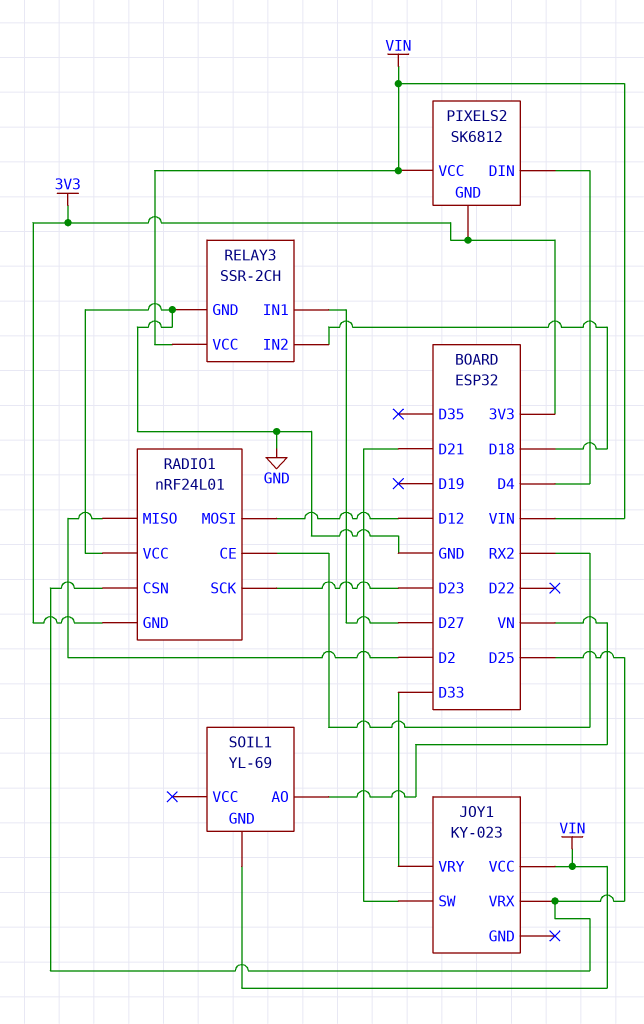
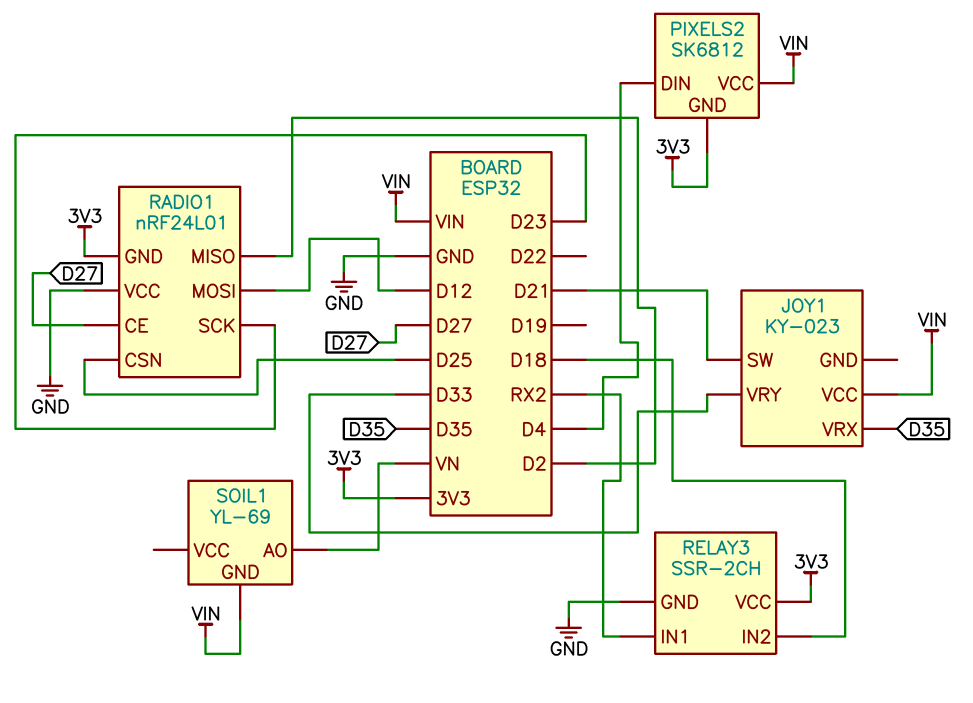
JOY1 pin VRX: D25 -> D35
RADIO1 pin CE: RX2 -> D27
RELAY3 pin IN1: D27 -> RX2
RELAY3 pin VCC: VIN -> 3V3

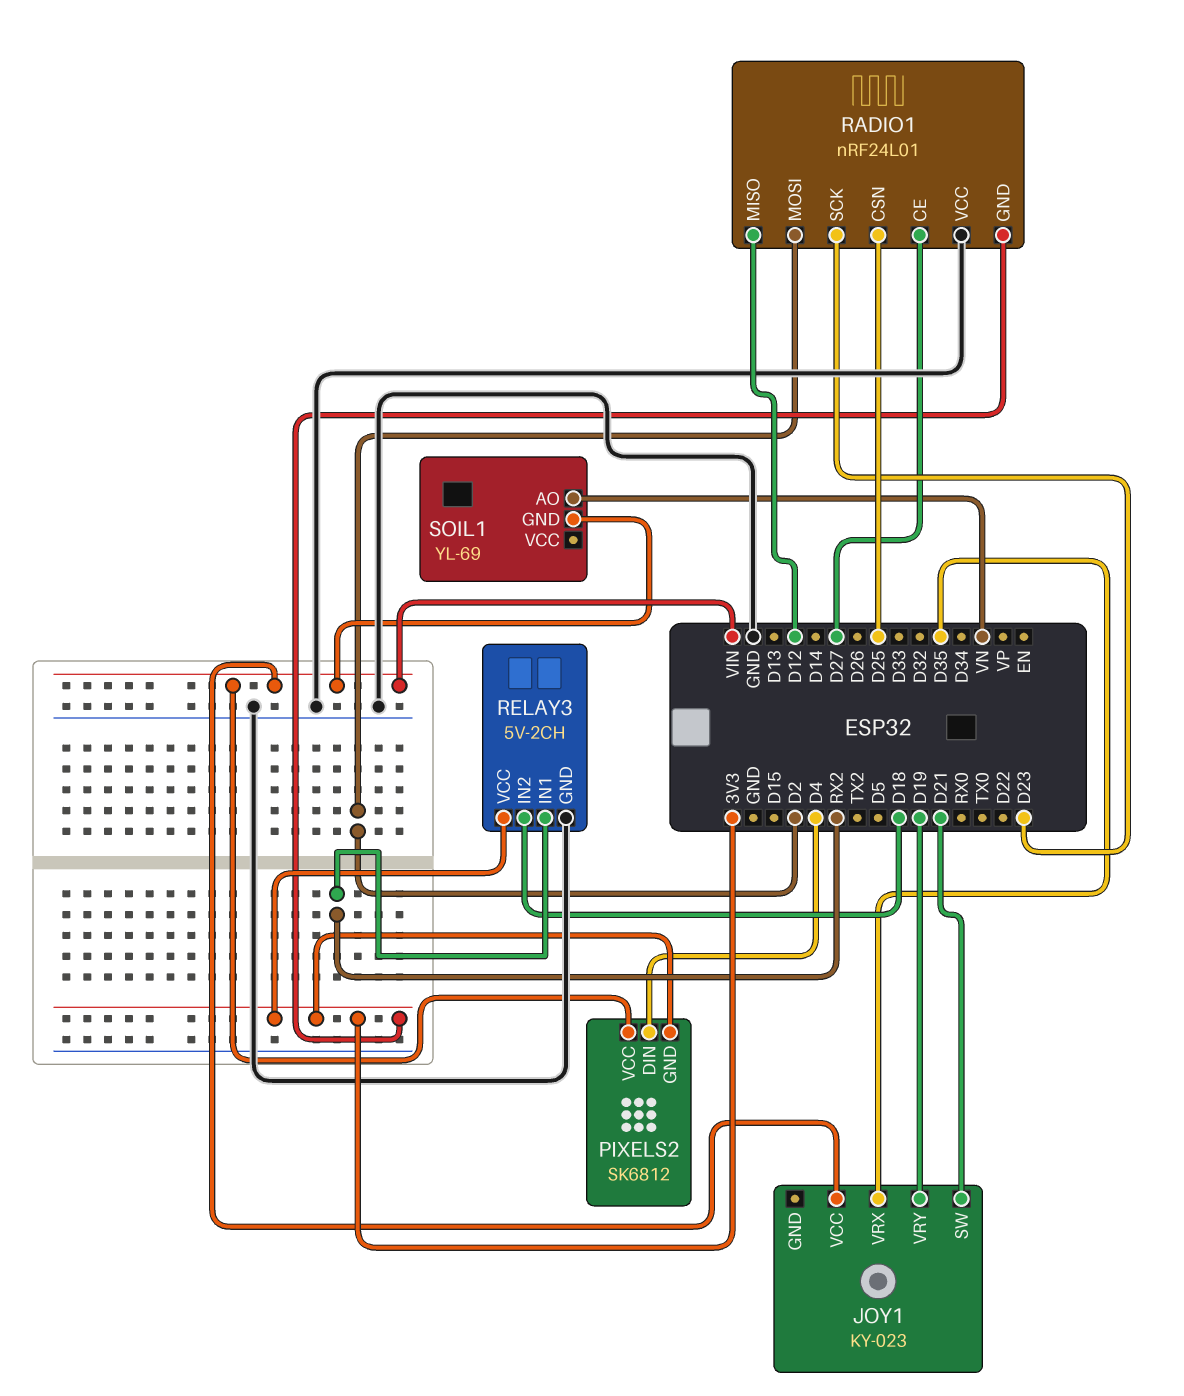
JOY1 pin VRY: D33 -> D19
RADIO1 pin MISO: D2 -> D12
RADIO1 pin MOSI: D12 -> D2
RELAY3: SSR-2CH -> 5V-2CH

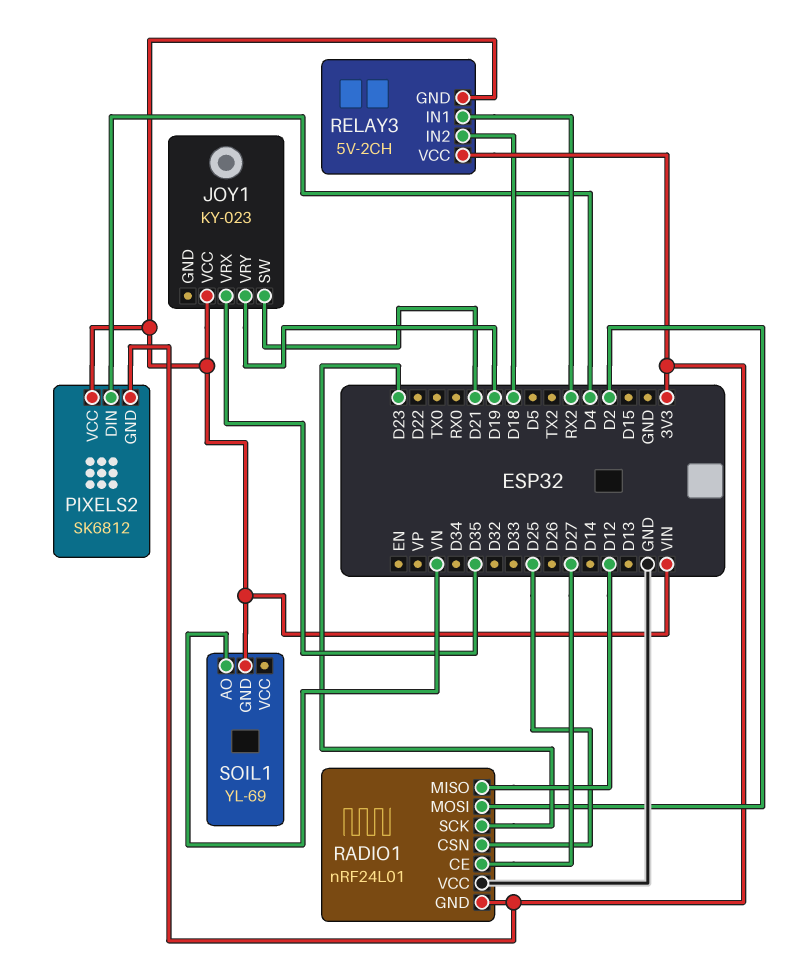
RELAY3 pin GND: GND -> VIN

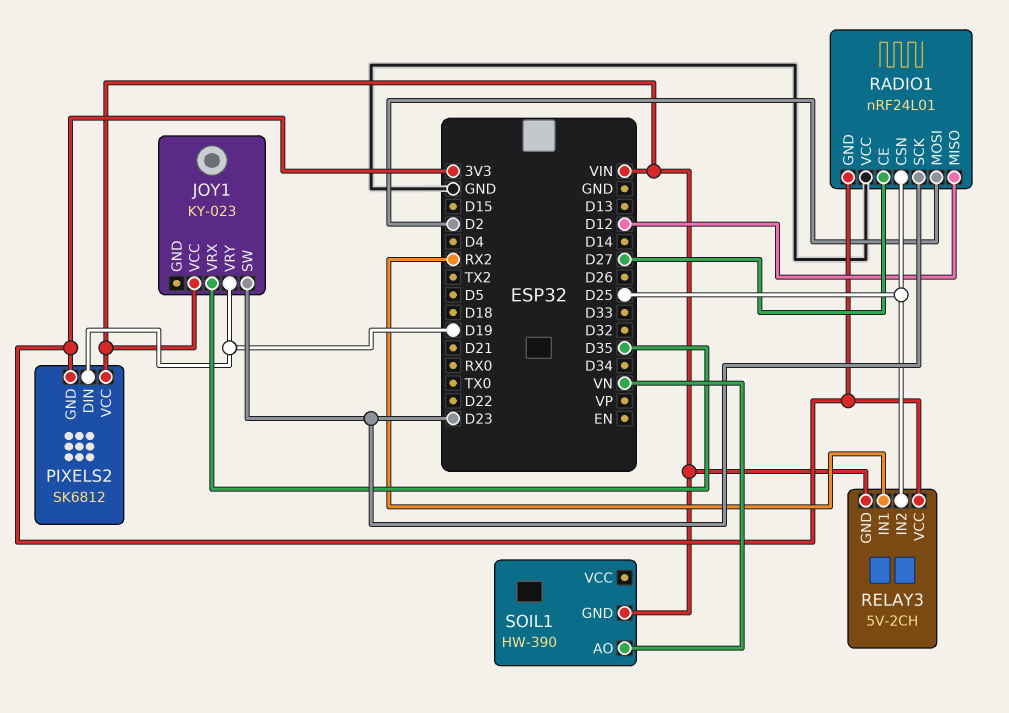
JOY1 pin SW: D21 -> D23
PIXELS2 pin DIN: D4 -> D19
RELAY3 pin IN2: D18 -> D25
SOIL1: YL-69 -> HW-390

